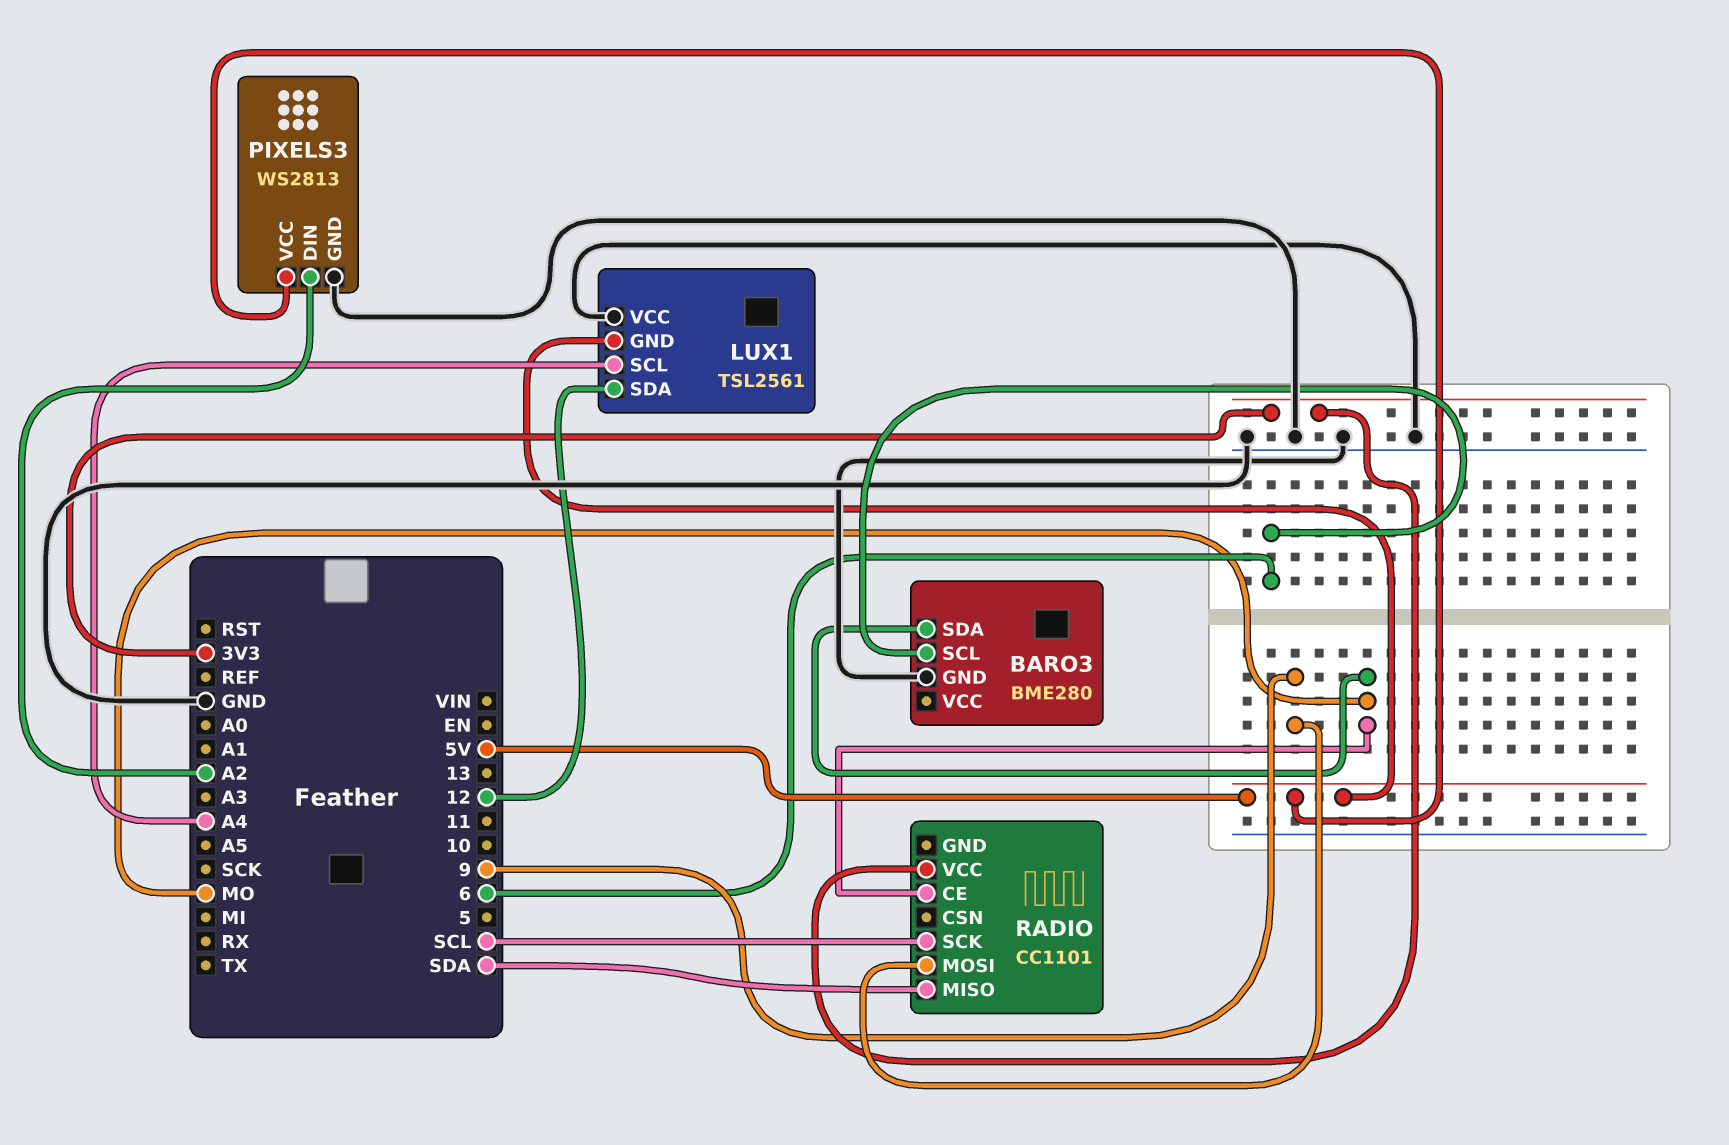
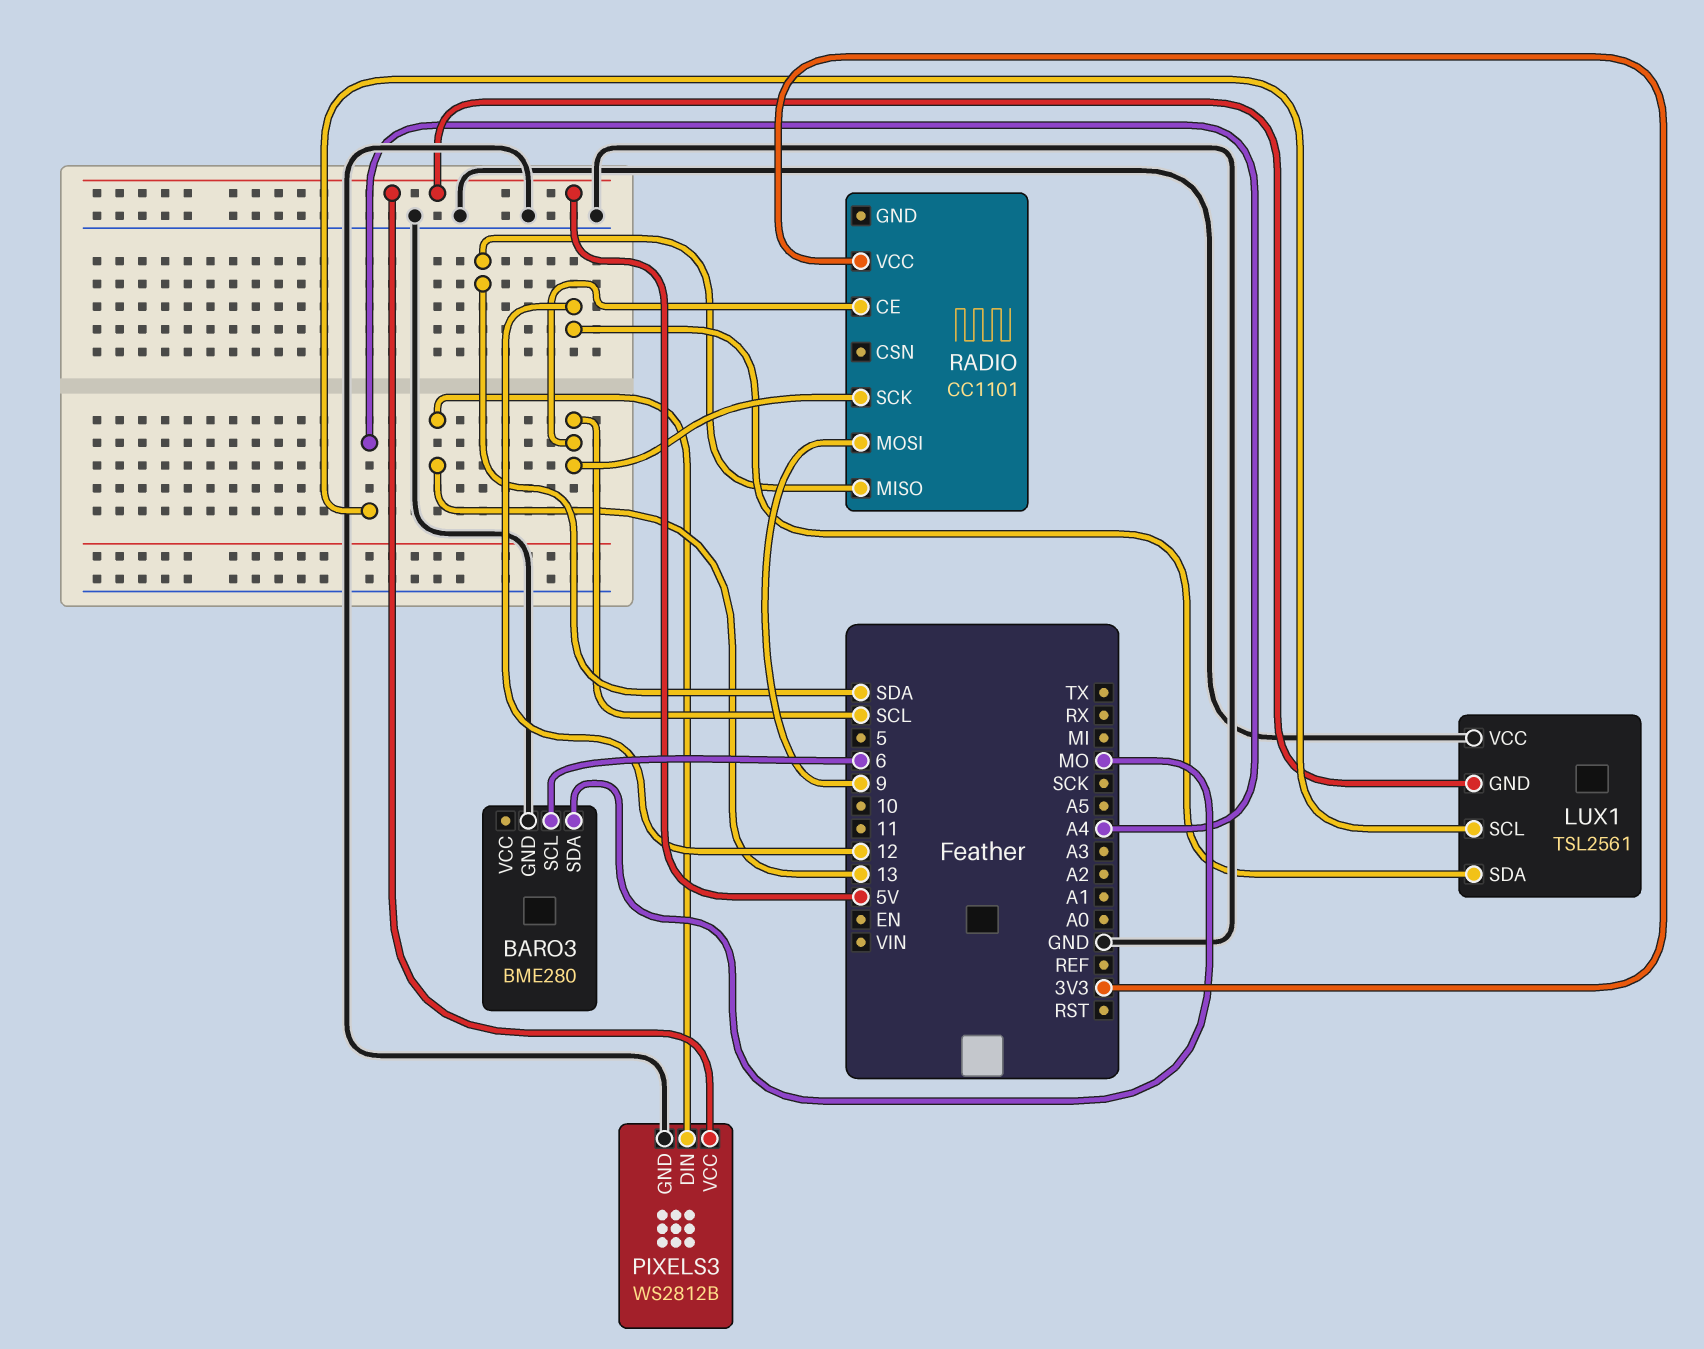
PIXELS3: WS2813 -> WS2812B
PIXELS3 pin DIN: A2 -> 13
RADIO pin CE: MO -> SCL

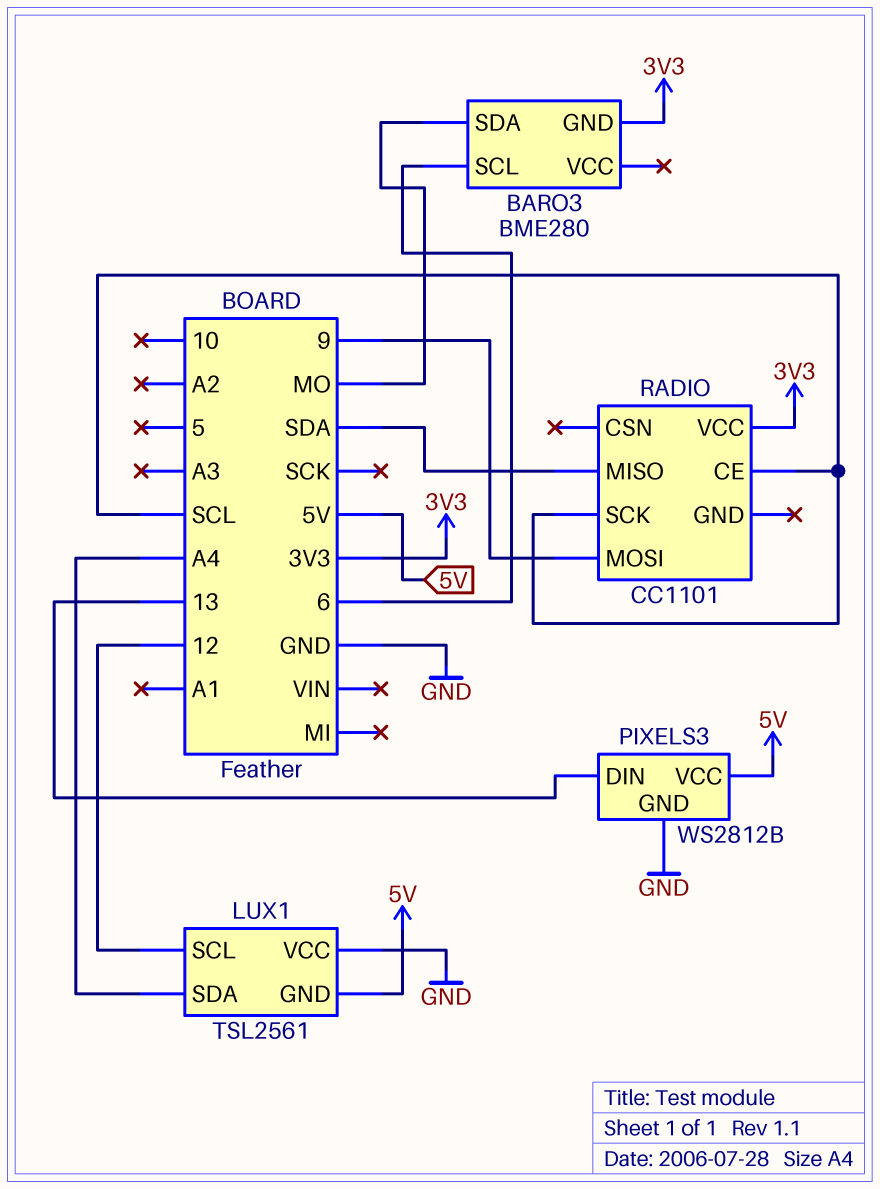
BARO3 pin GND: GND -> 3V3
LUX1 pin SCL: A4 -> 12
LUX1 pin SDA: 12 -> A4

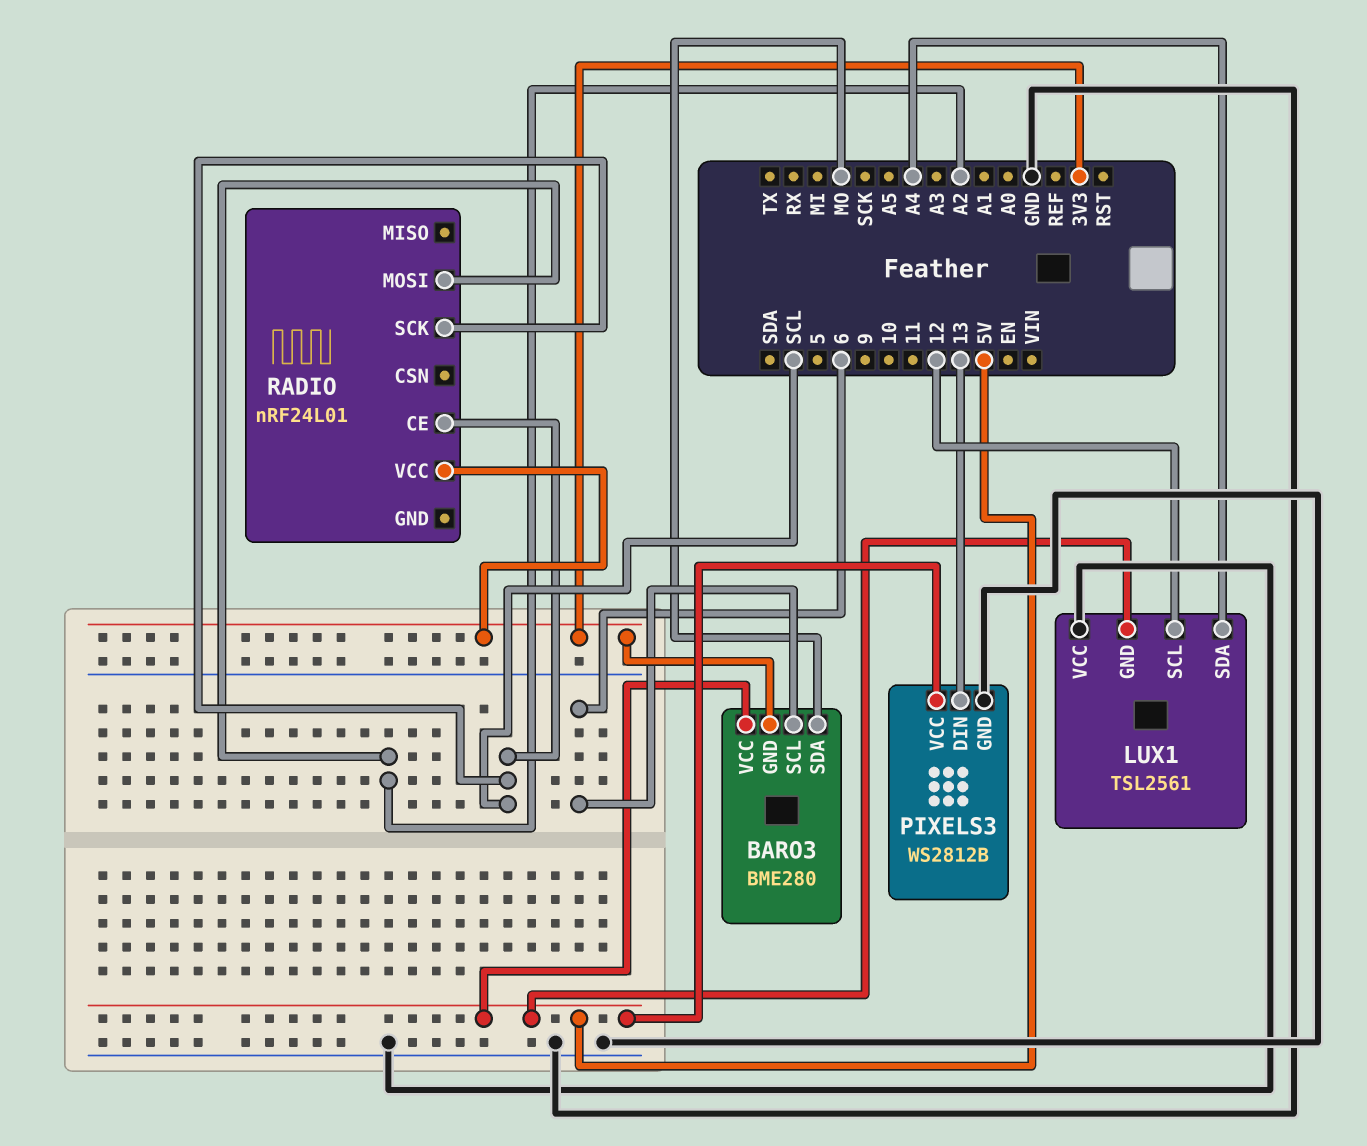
BARO3 pin VCC: none -> 5V
RADIO: CC1101 -> nRF24L01
RADIO pin MISO: SDA -> none
RADIO pin MOSI: 9 -> A2

